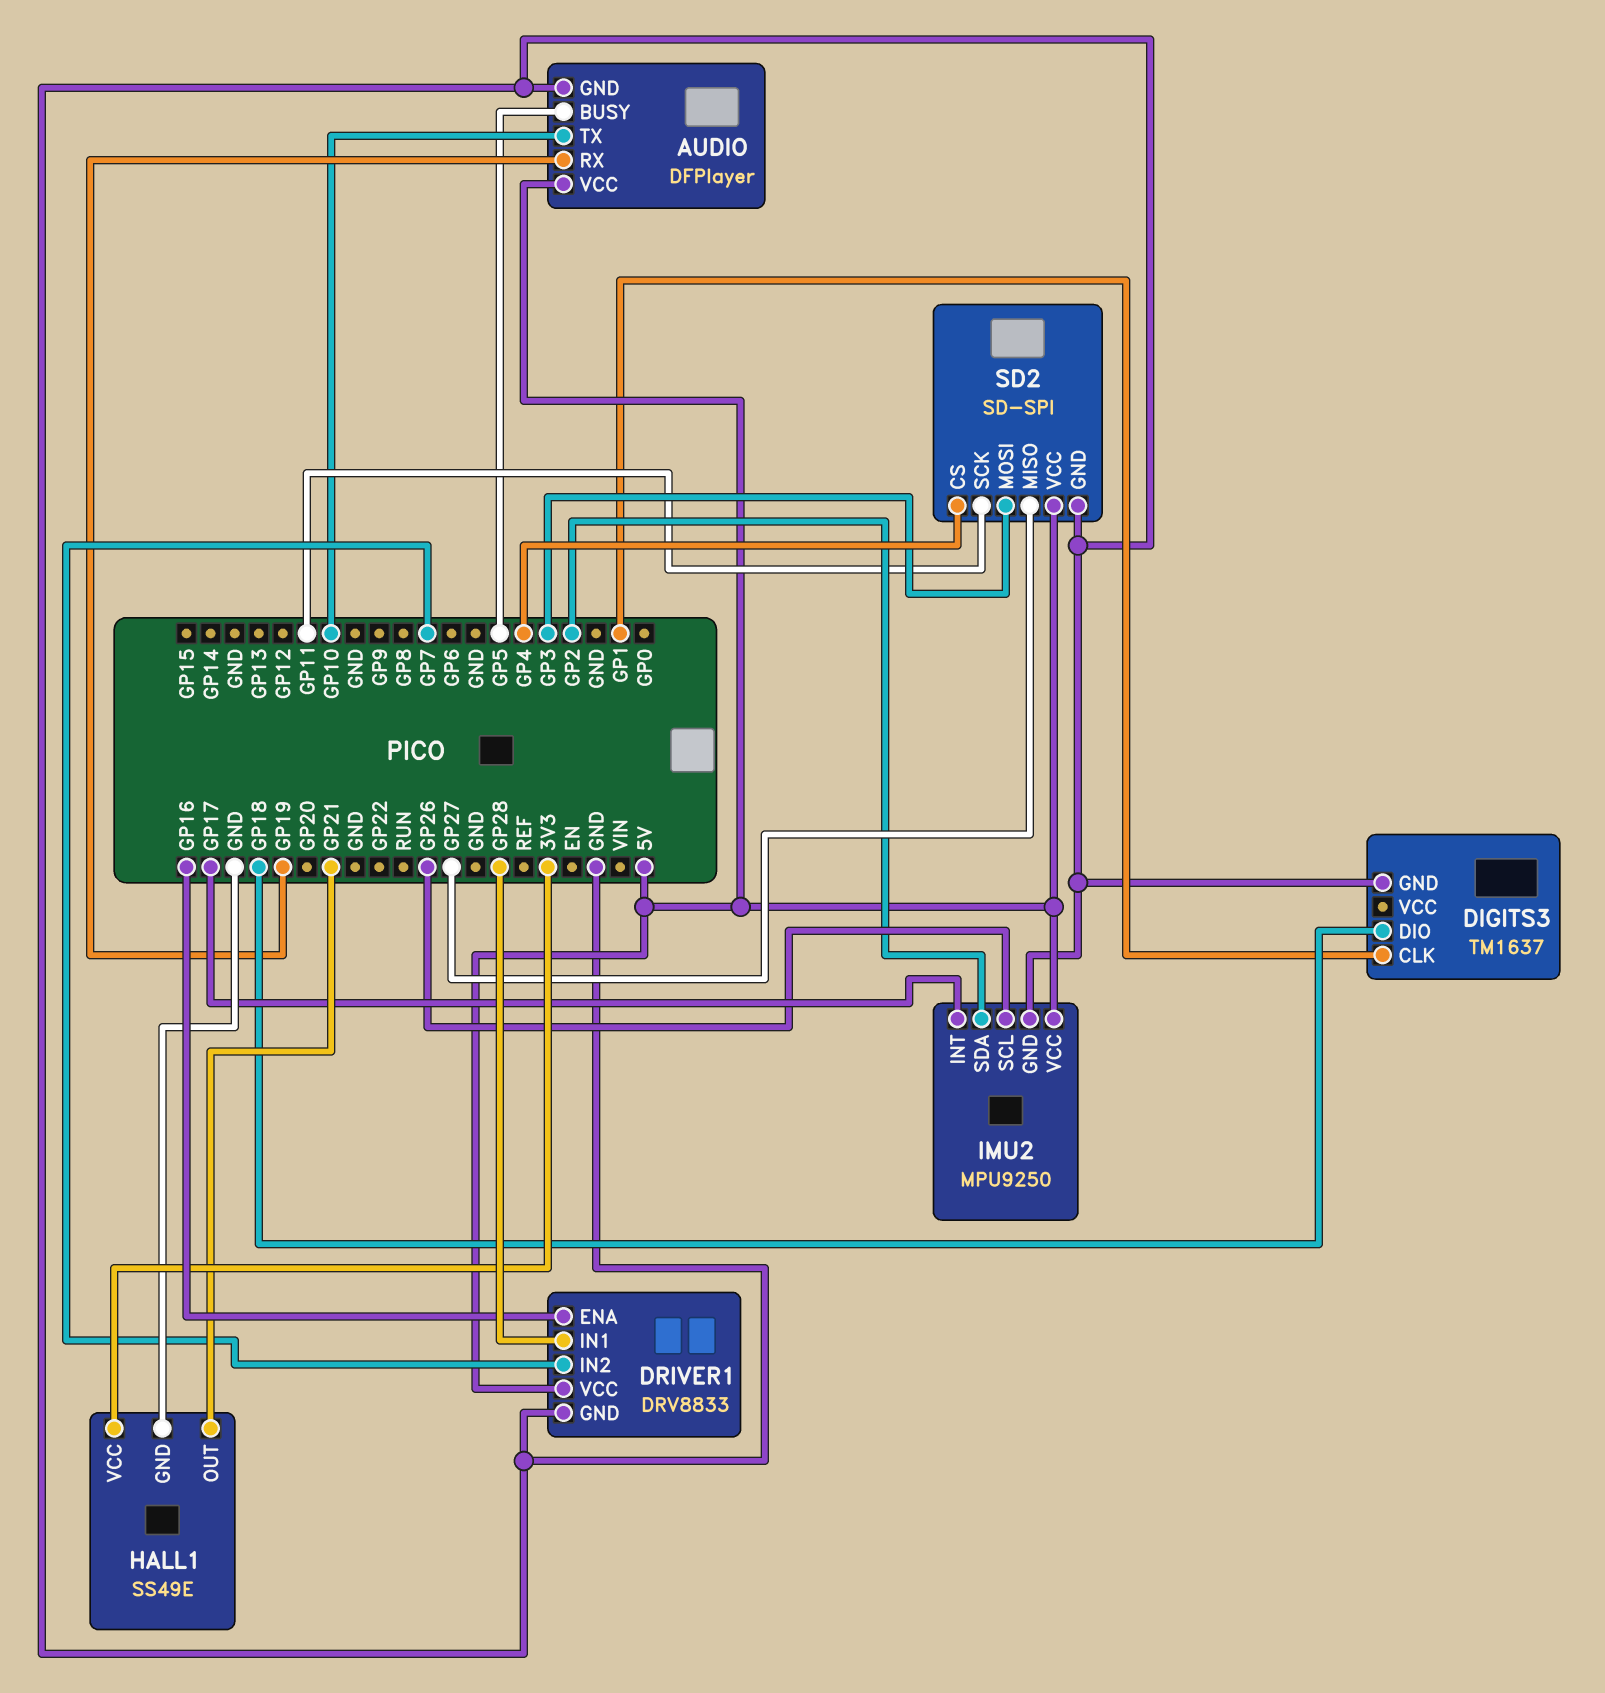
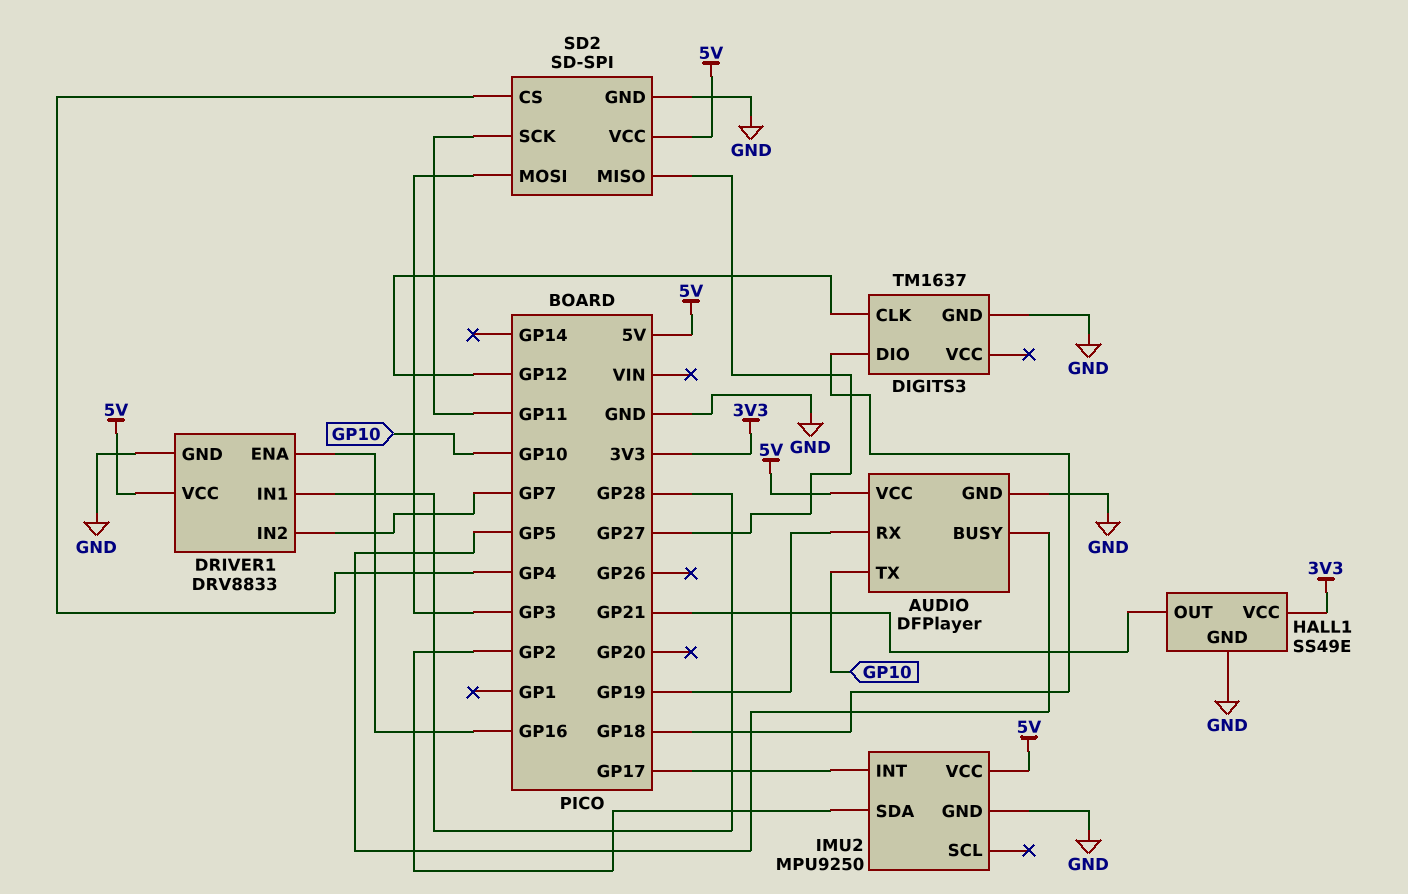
DIGITS3 pin CLK: GP1 -> GP12
IMU2 pin SCL: GP26 -> none

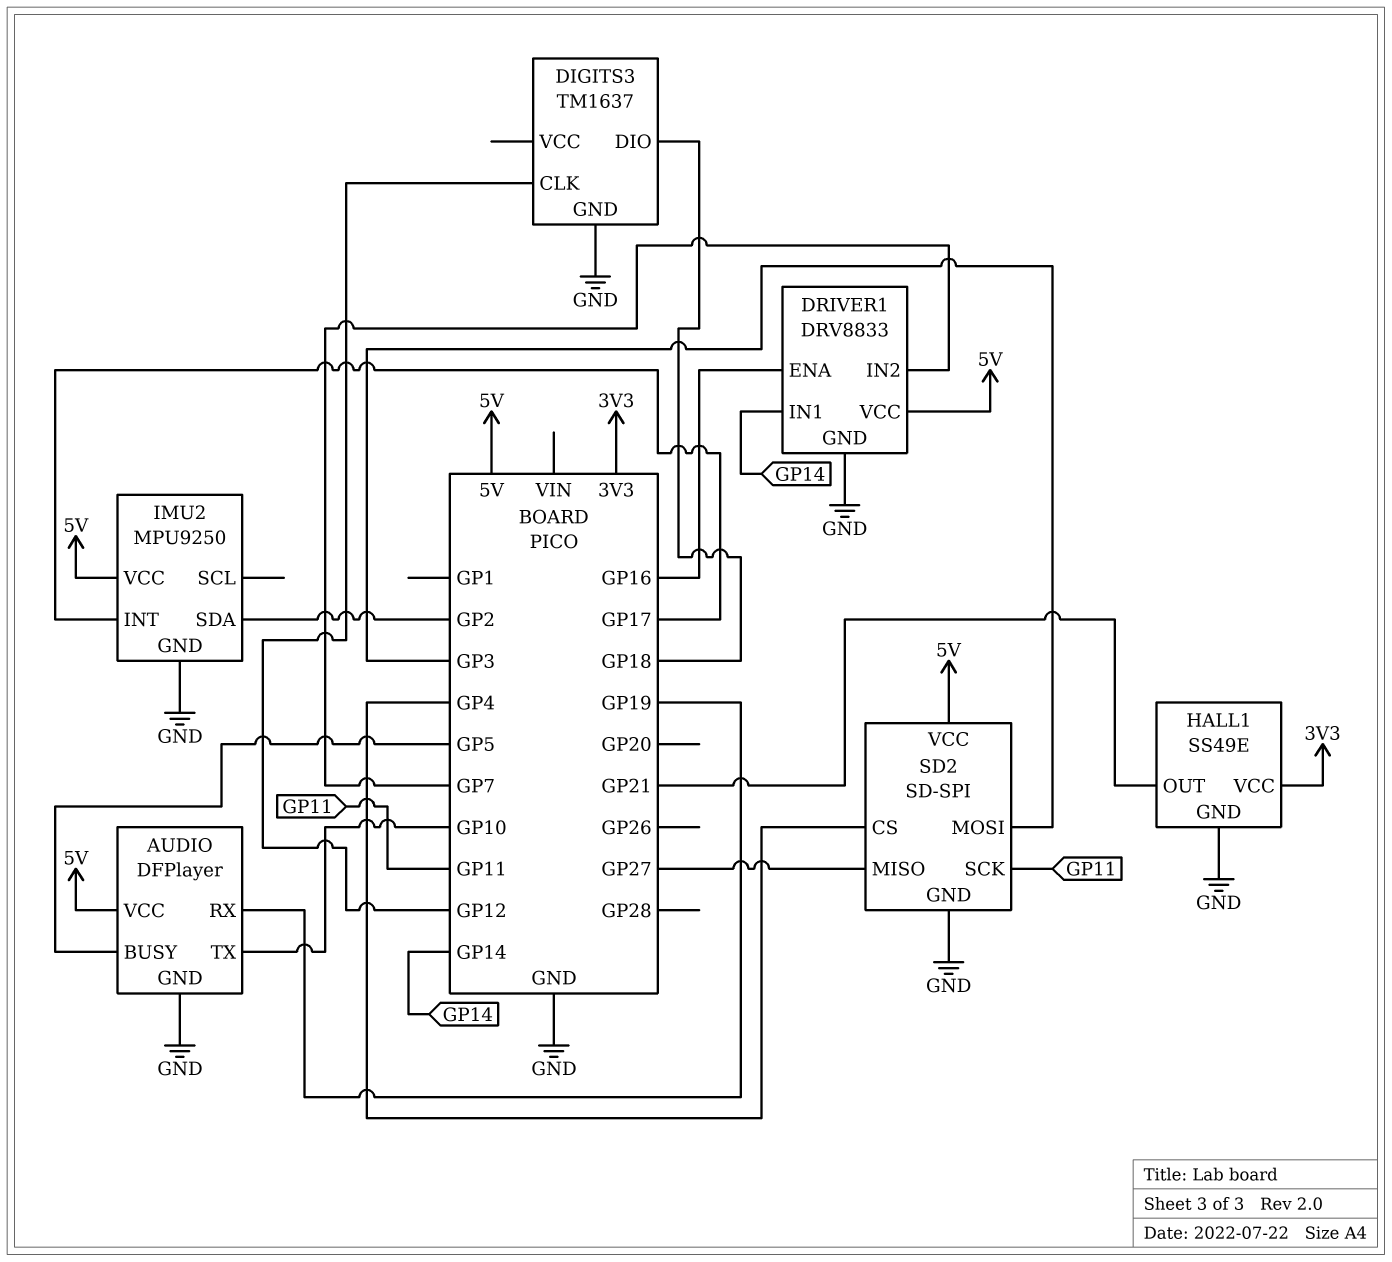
DRIVER1 pin IN1: GP28 -> GP14

